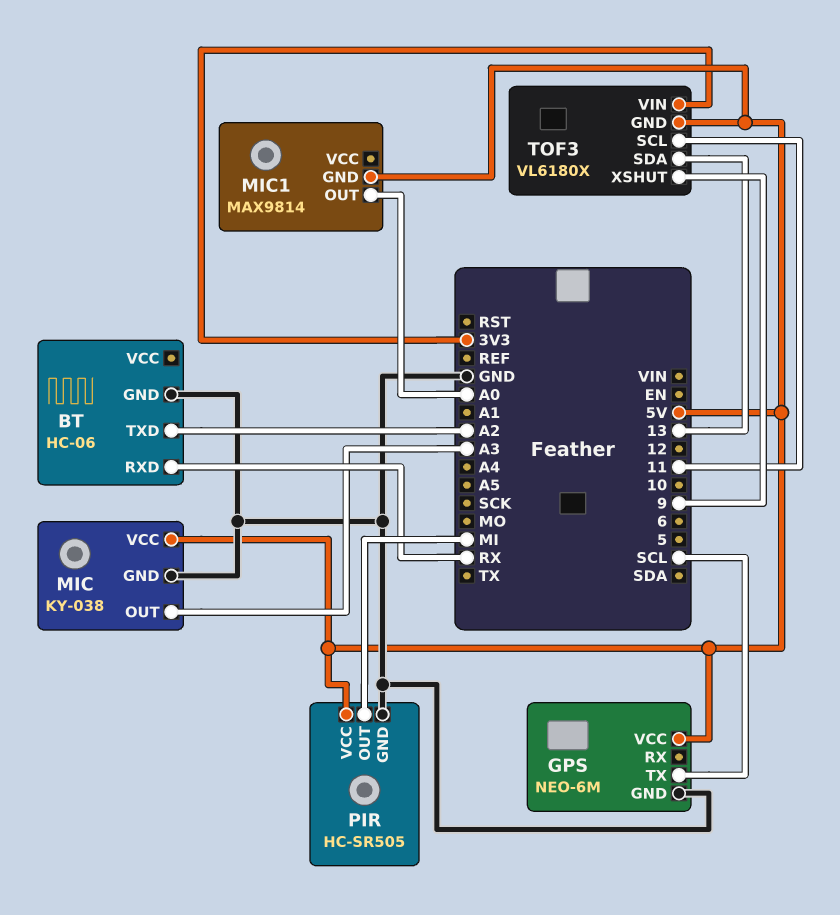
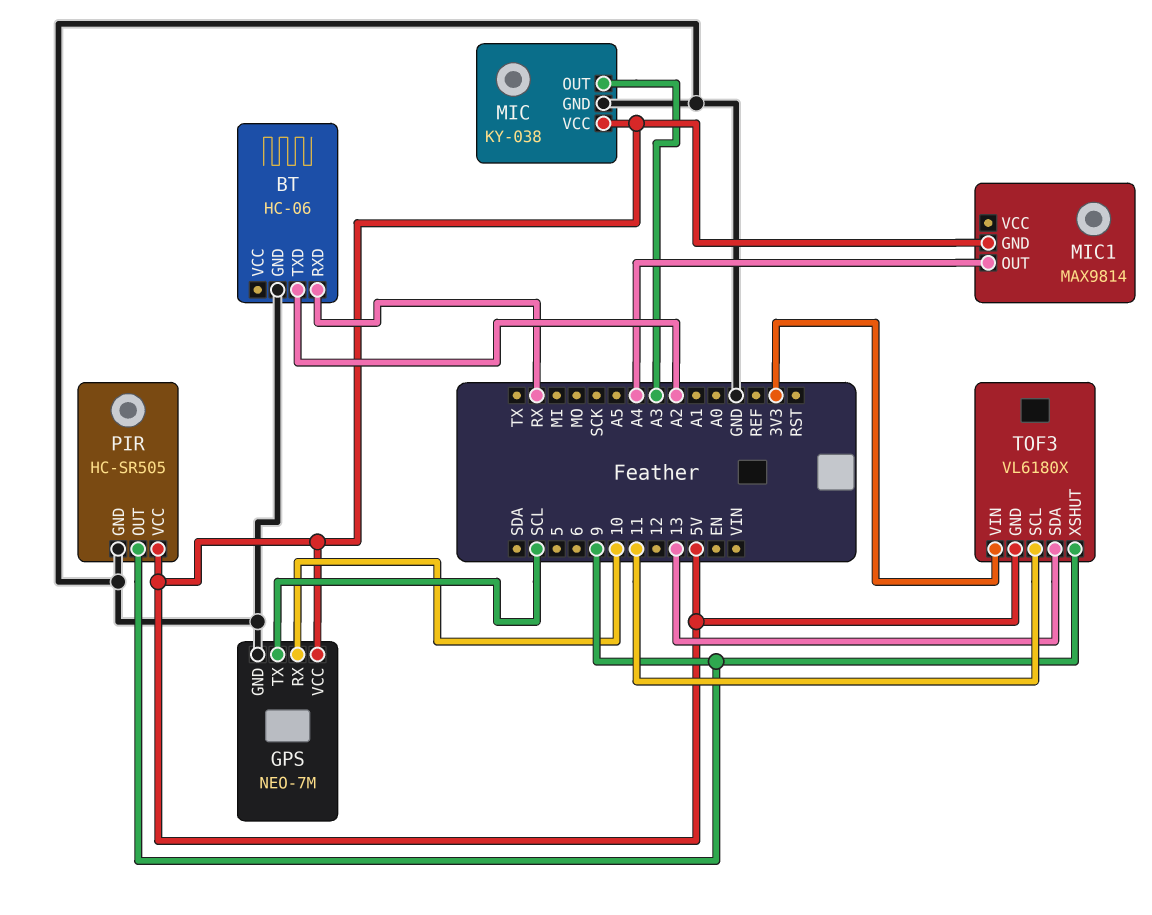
GPS: NEO-6M -> NEO-7M
GPS pin RX: none -> 10
MIC1 pin OUT: A0 -> A4
PIR pin OUT: MI -> 9

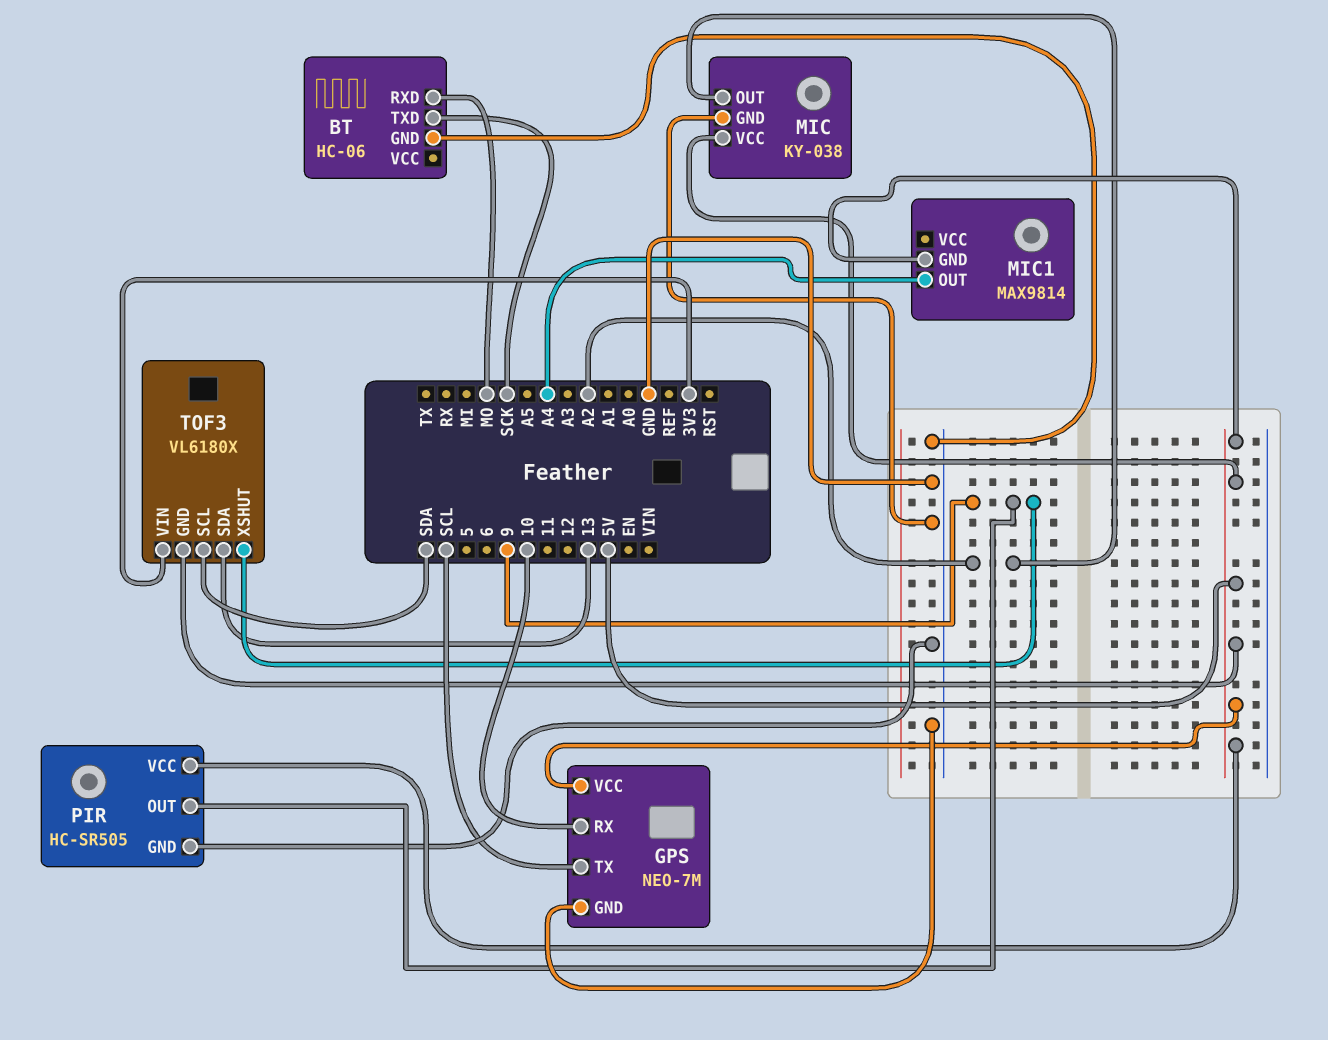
BT pin RXD: RX -> MO
BT pin TXD: A2 -> SCK
MIC pin OUT: A3 -> A2
TOF3 pin SCL: 11 -> SDA

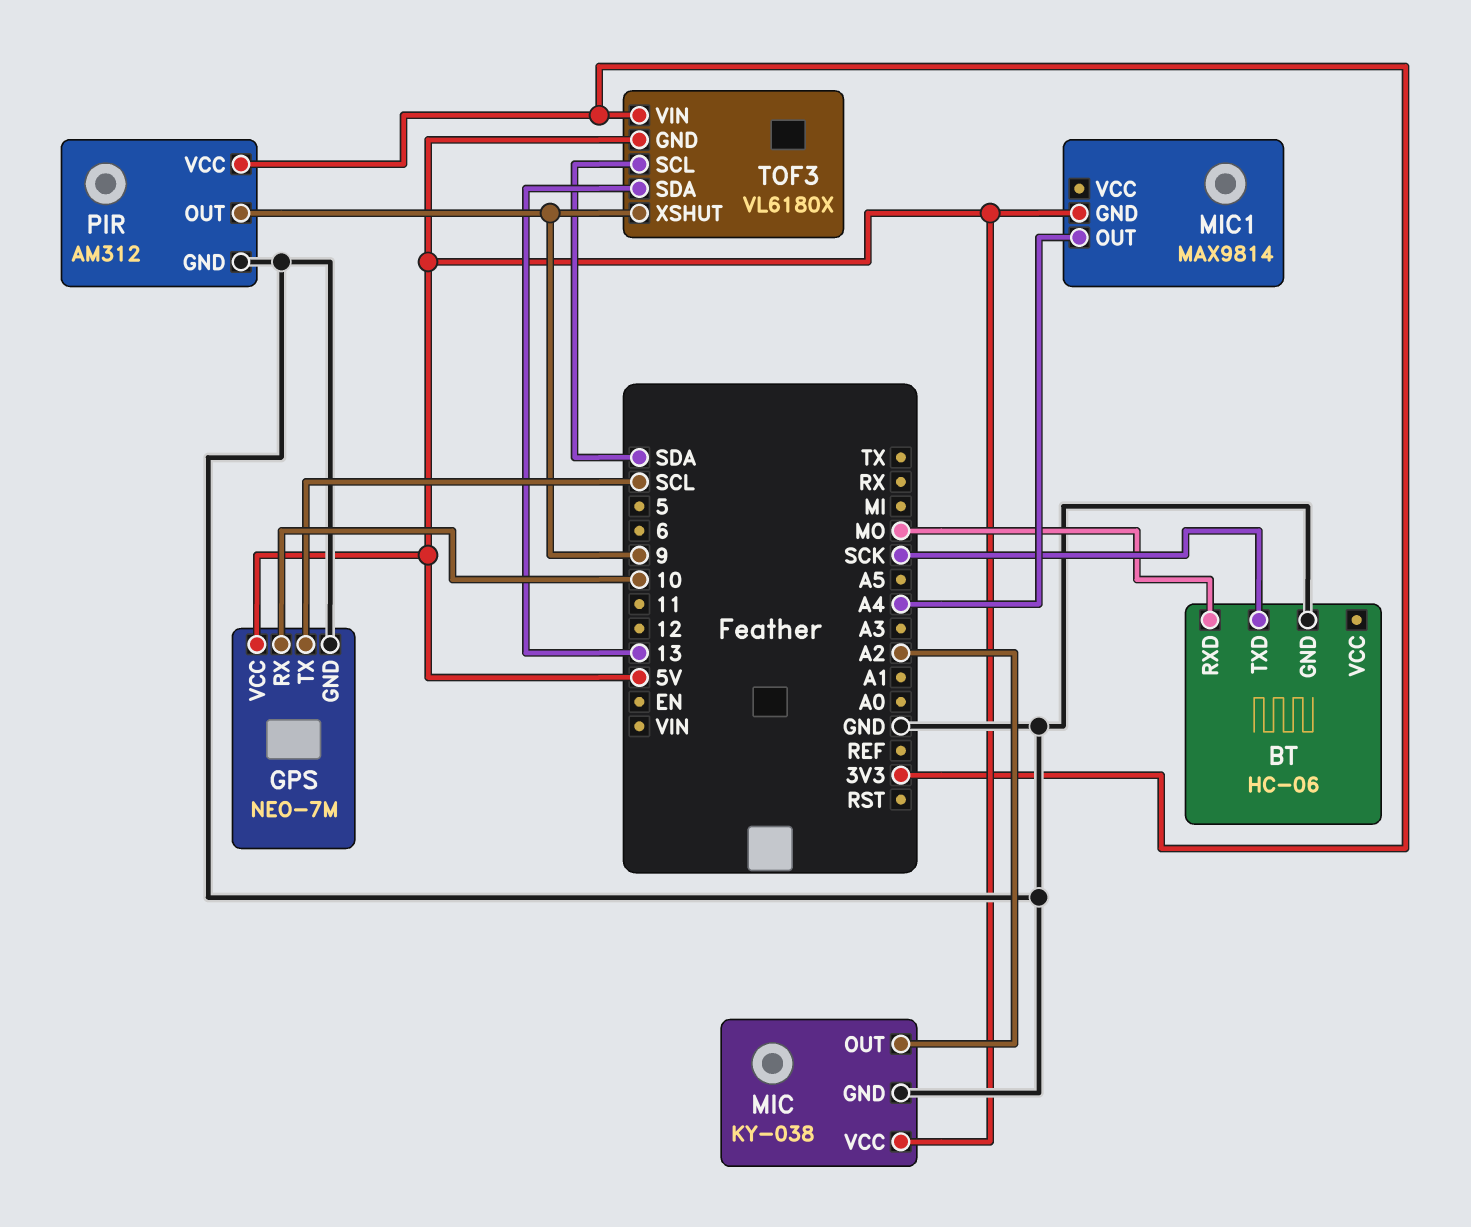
PIR: HC-SR505 -> AM312
PIR pin VCC: 5V -> 3V3

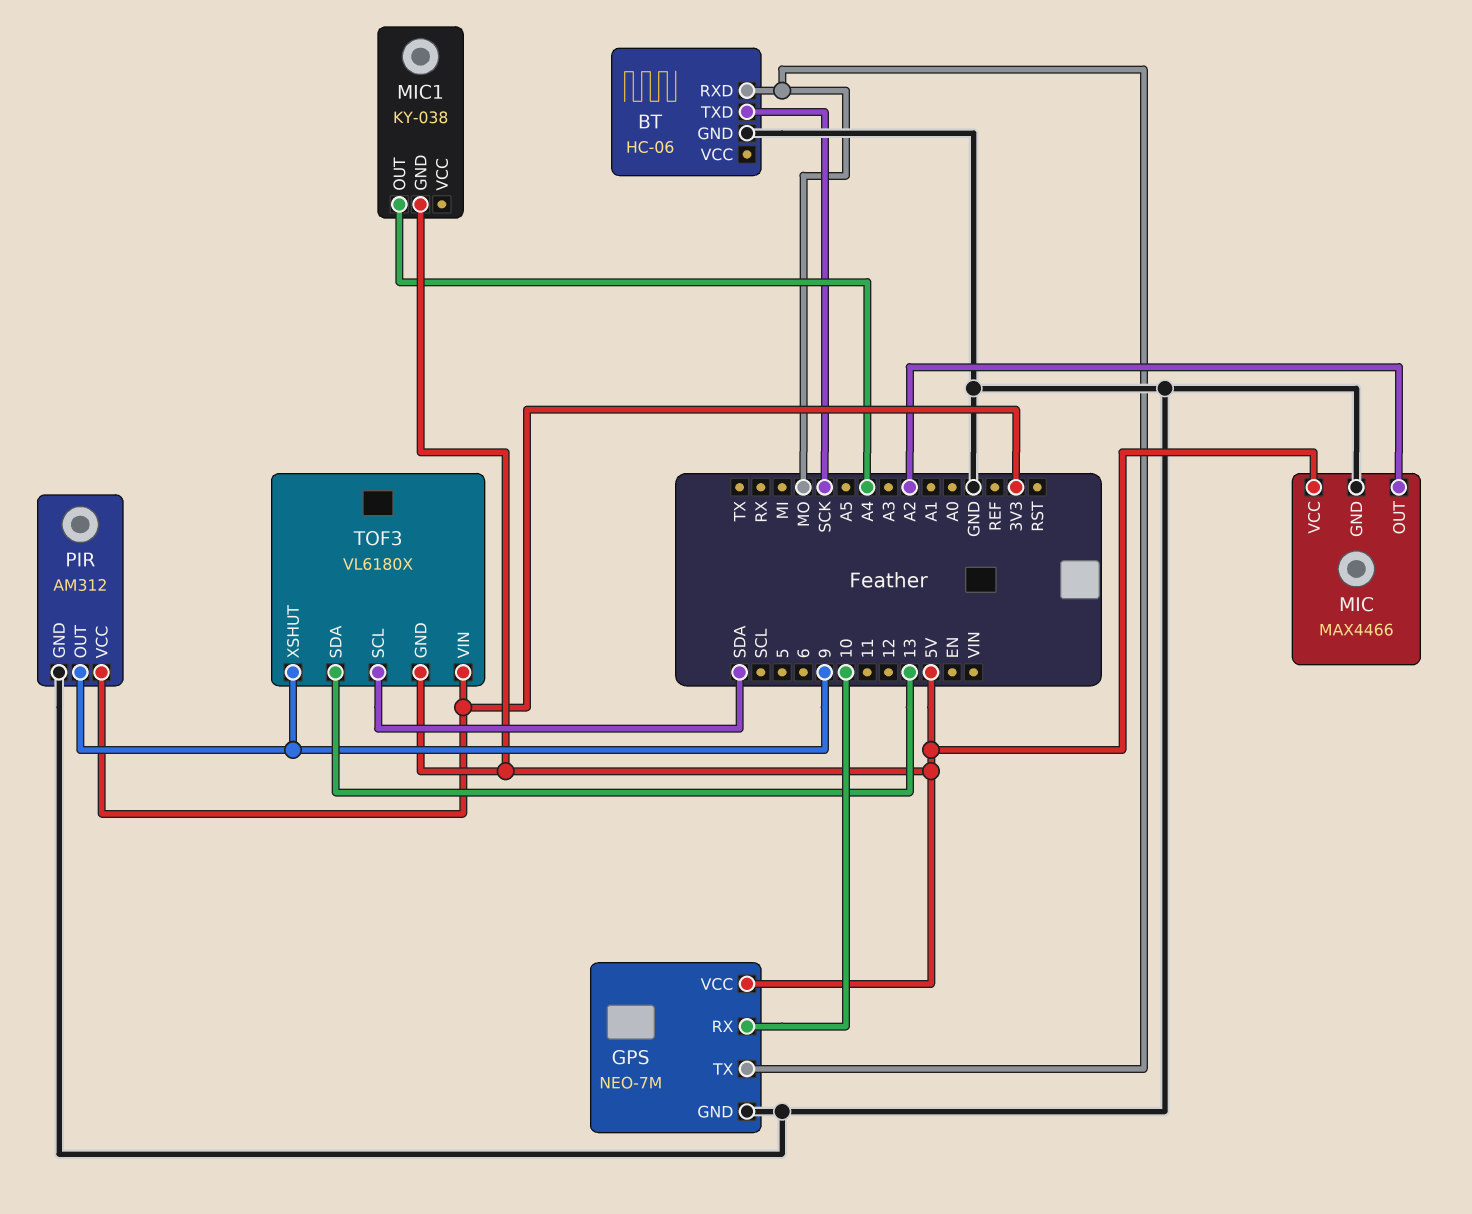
GPS pin TX: SCL -> MO
MIC: KY-038 -> MAX4466
MIC1: MAX9814 -> KY-038

